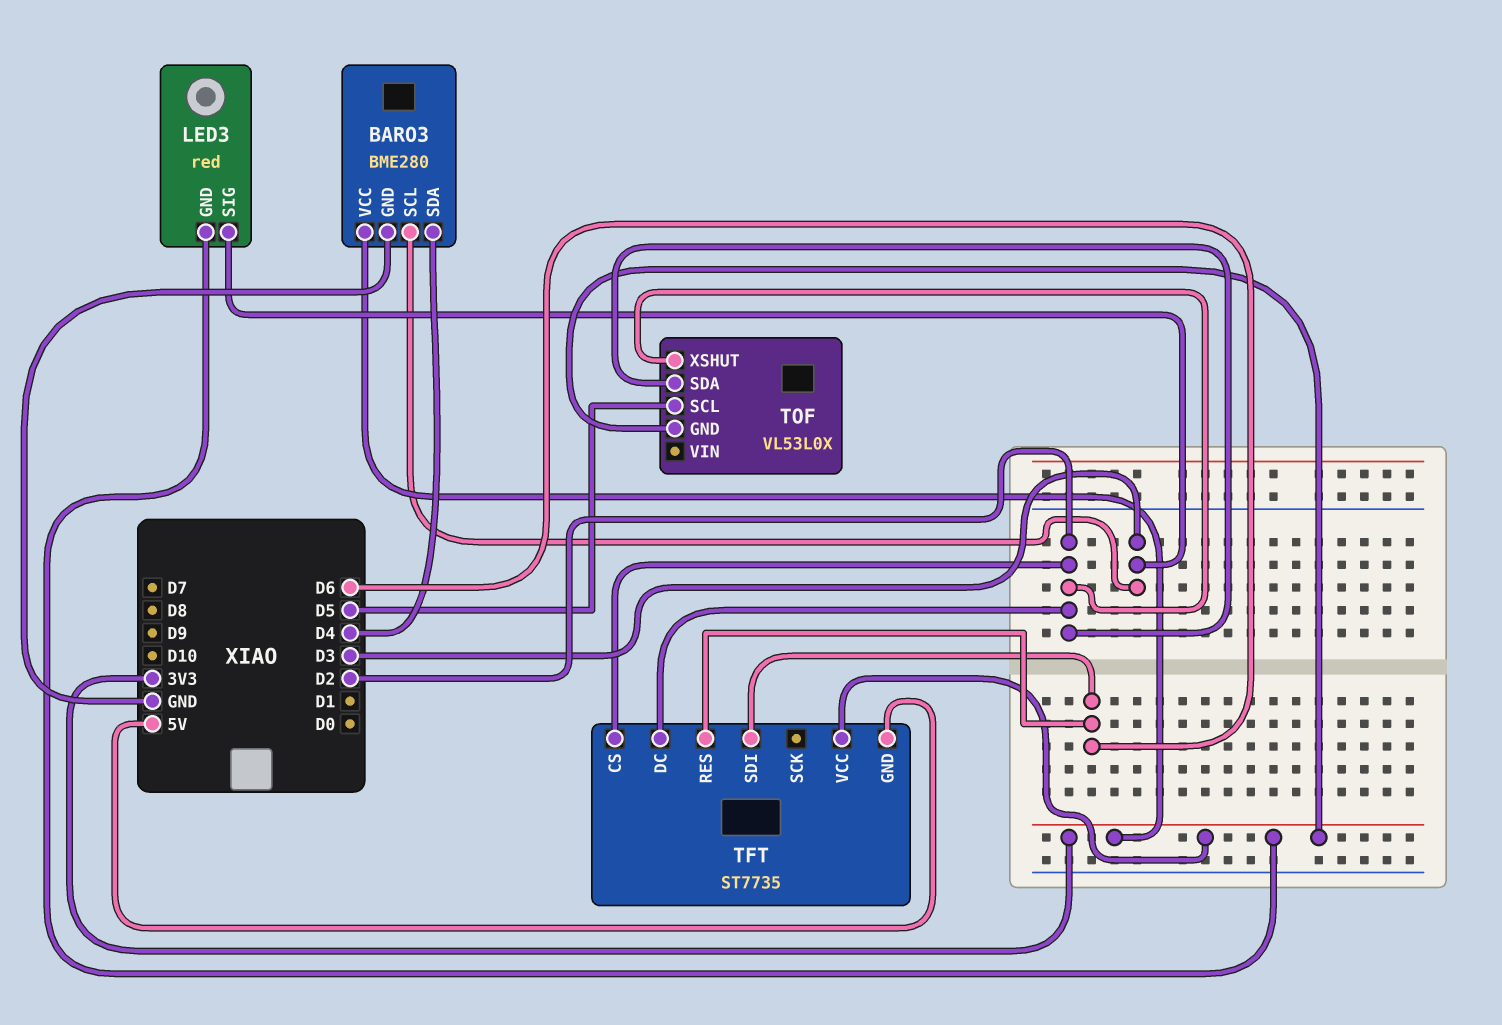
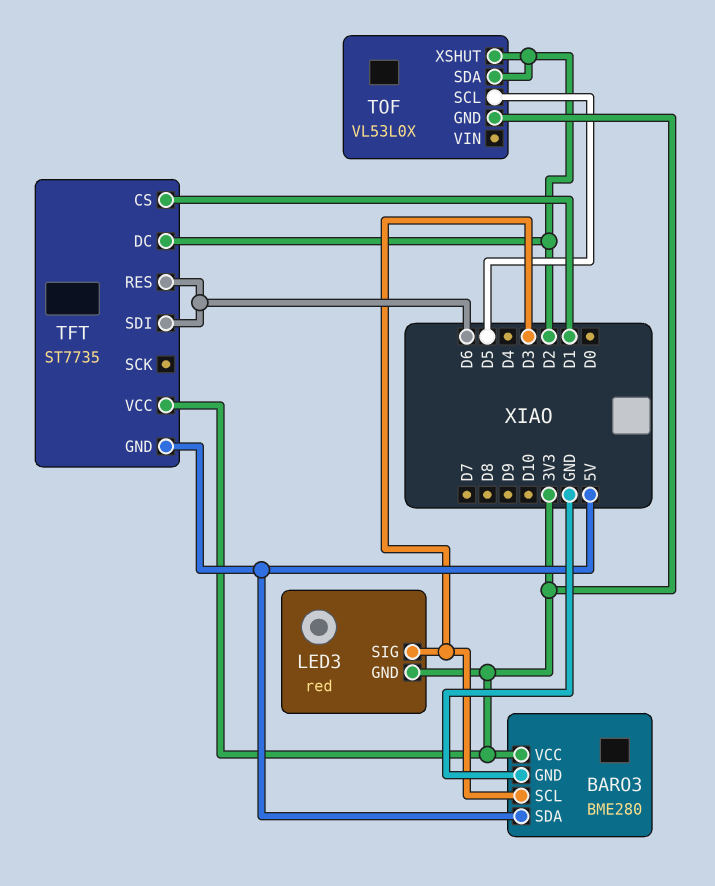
BARO3 pin SDA: D4 -> 5V
TFT pin CS: D2 -> D1

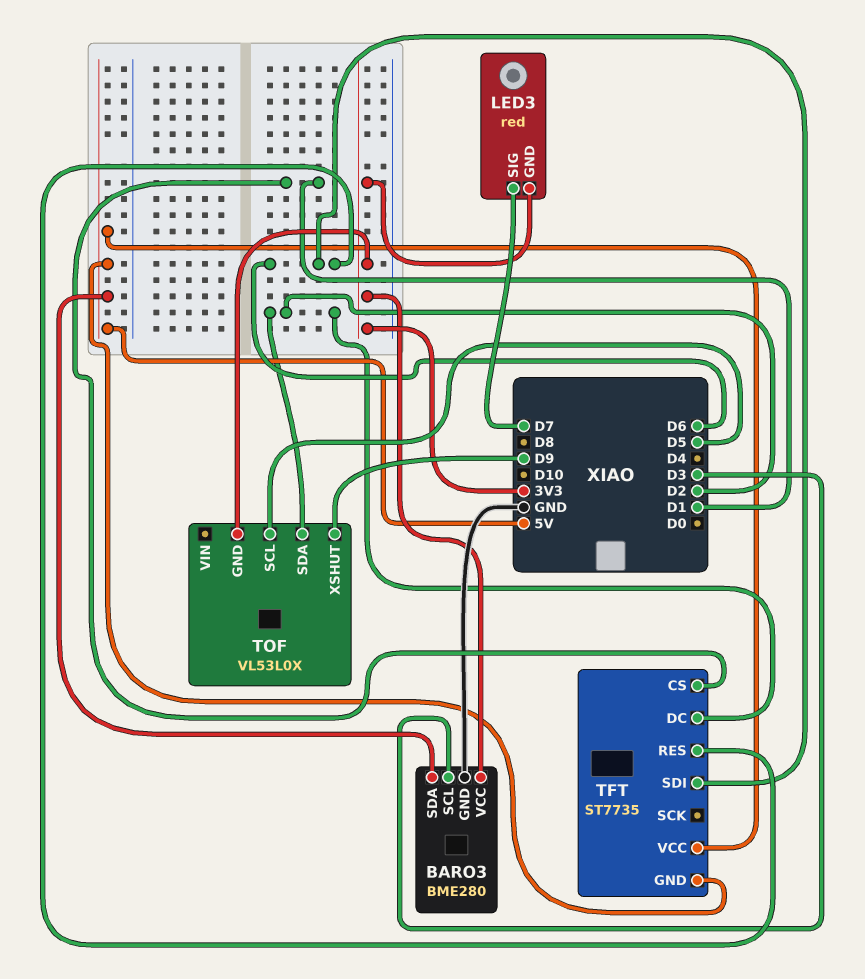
LED3 pin SIG: D3 -> D7
TFT pin VCC: 3V3 -> 5V
TOF pin XSHUT: D2 -> D9

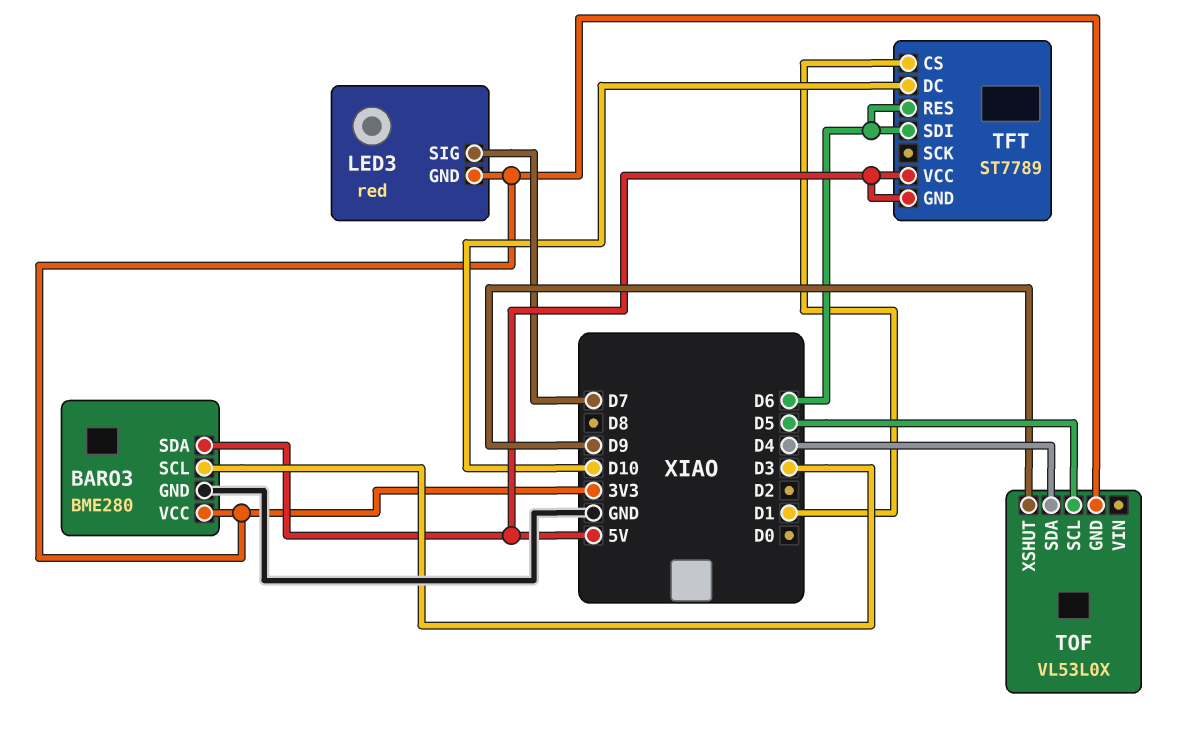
TFT: ST7735 -> ST7789
TFT pin DC: D2 -> D10
TOF pin SDA: D2 -> D4

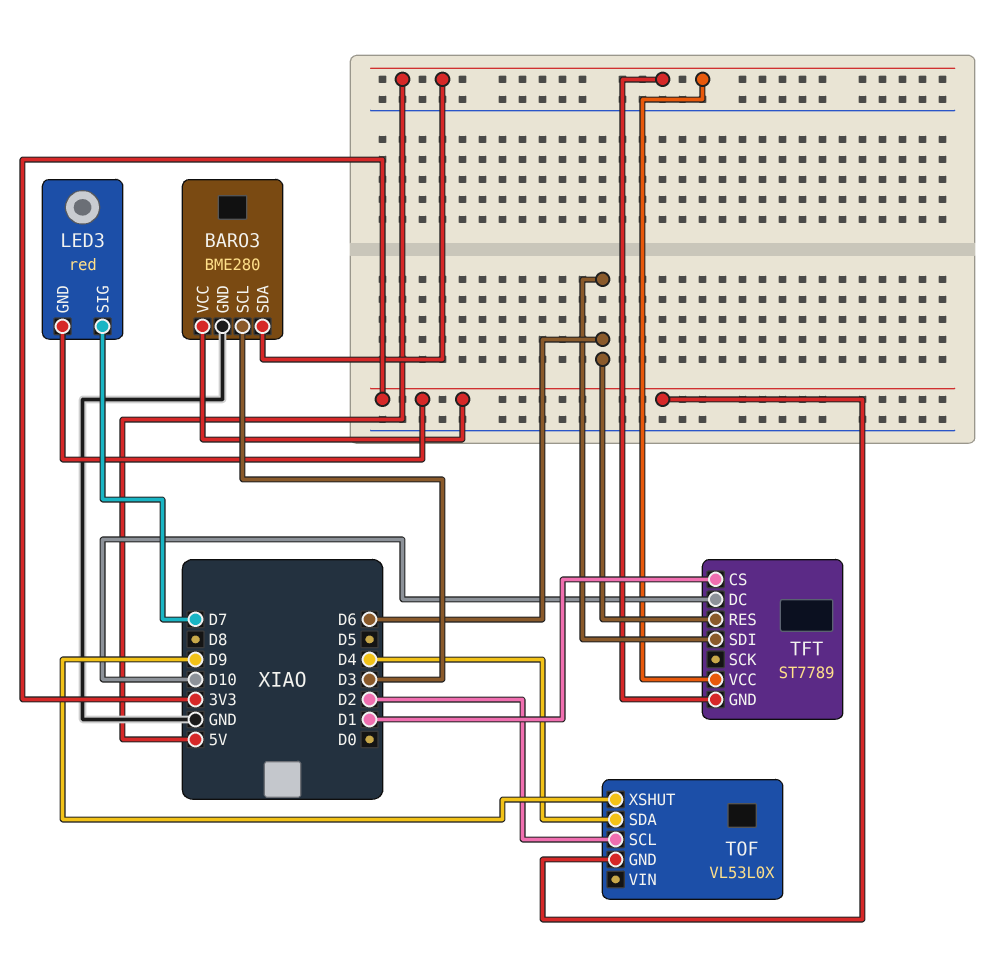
TOF pin SCL: D5 -> D2

